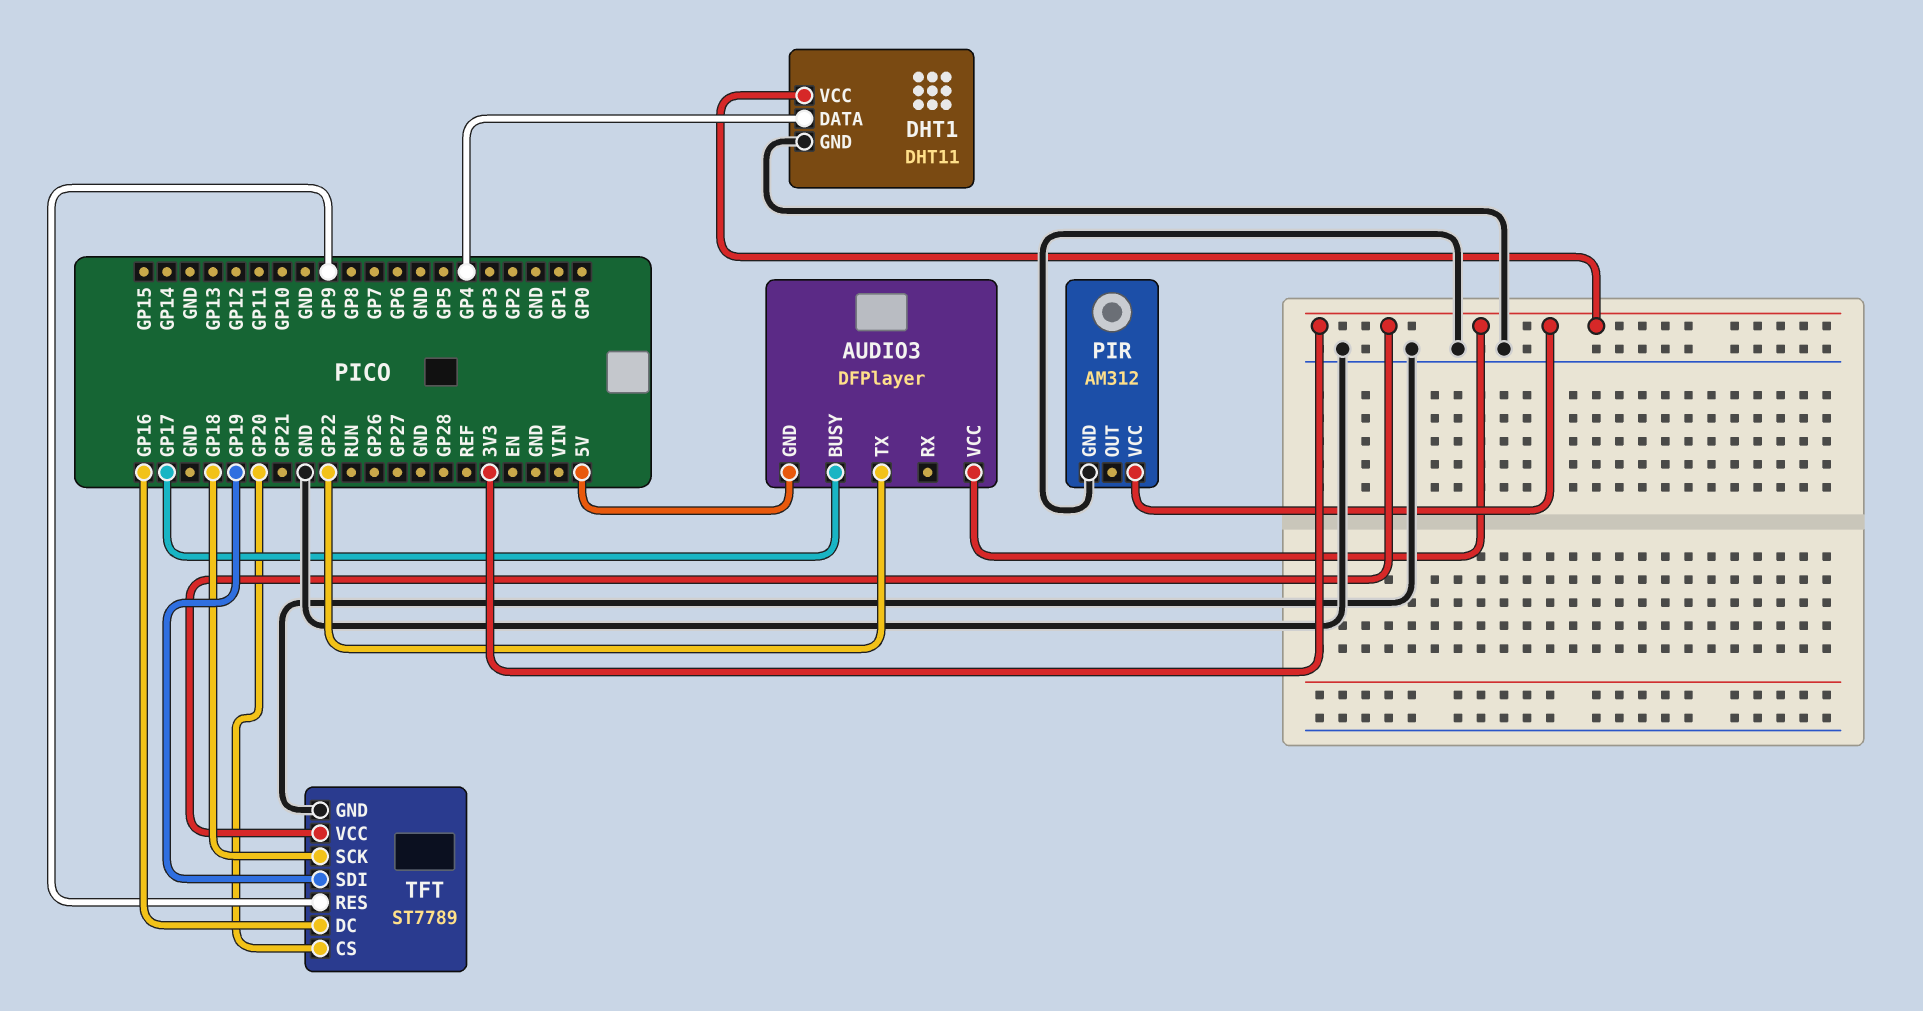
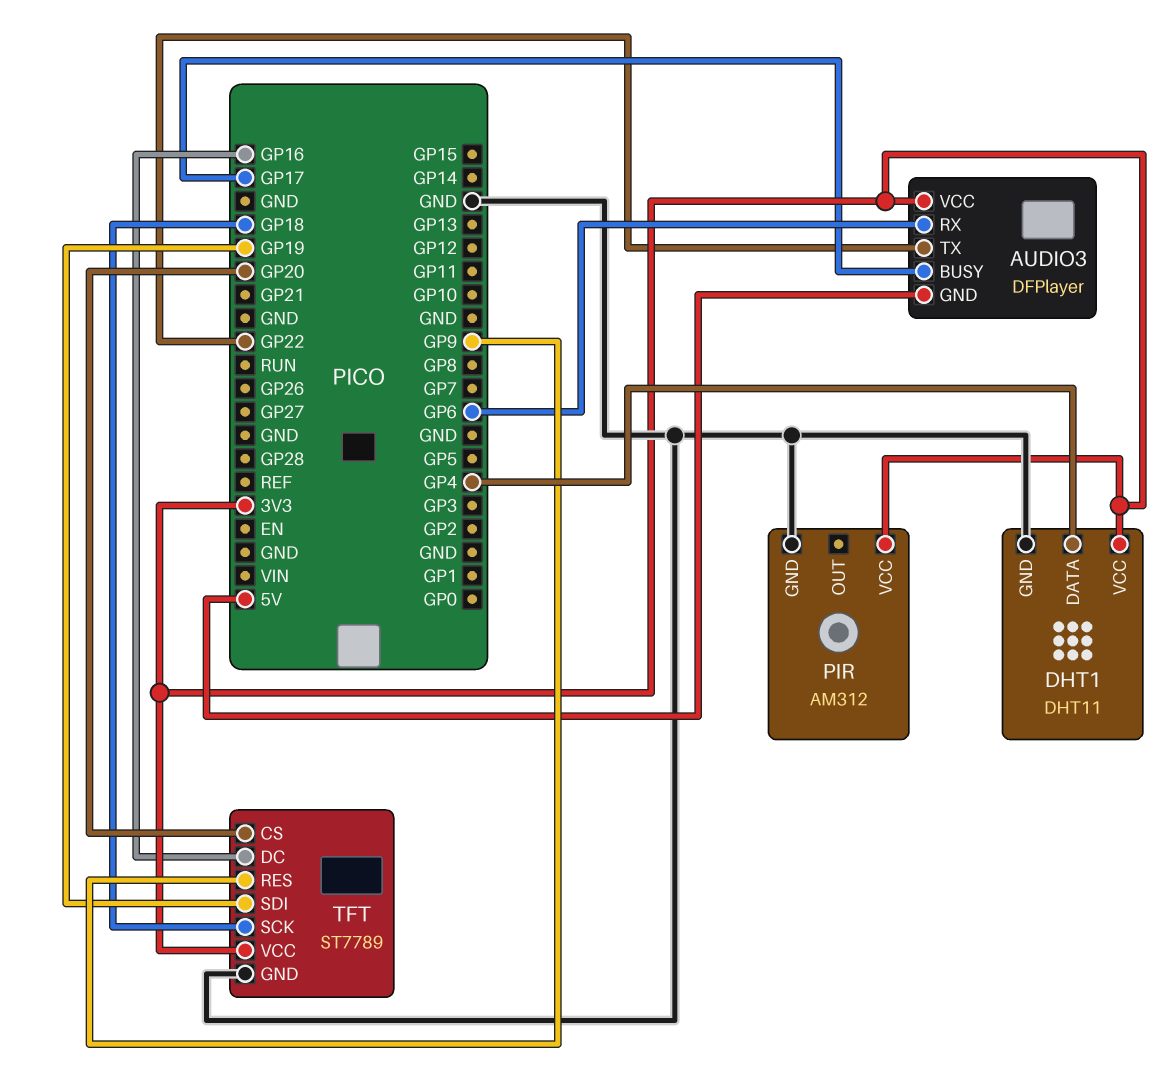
AUDIO3 pin RX: none -> GP6

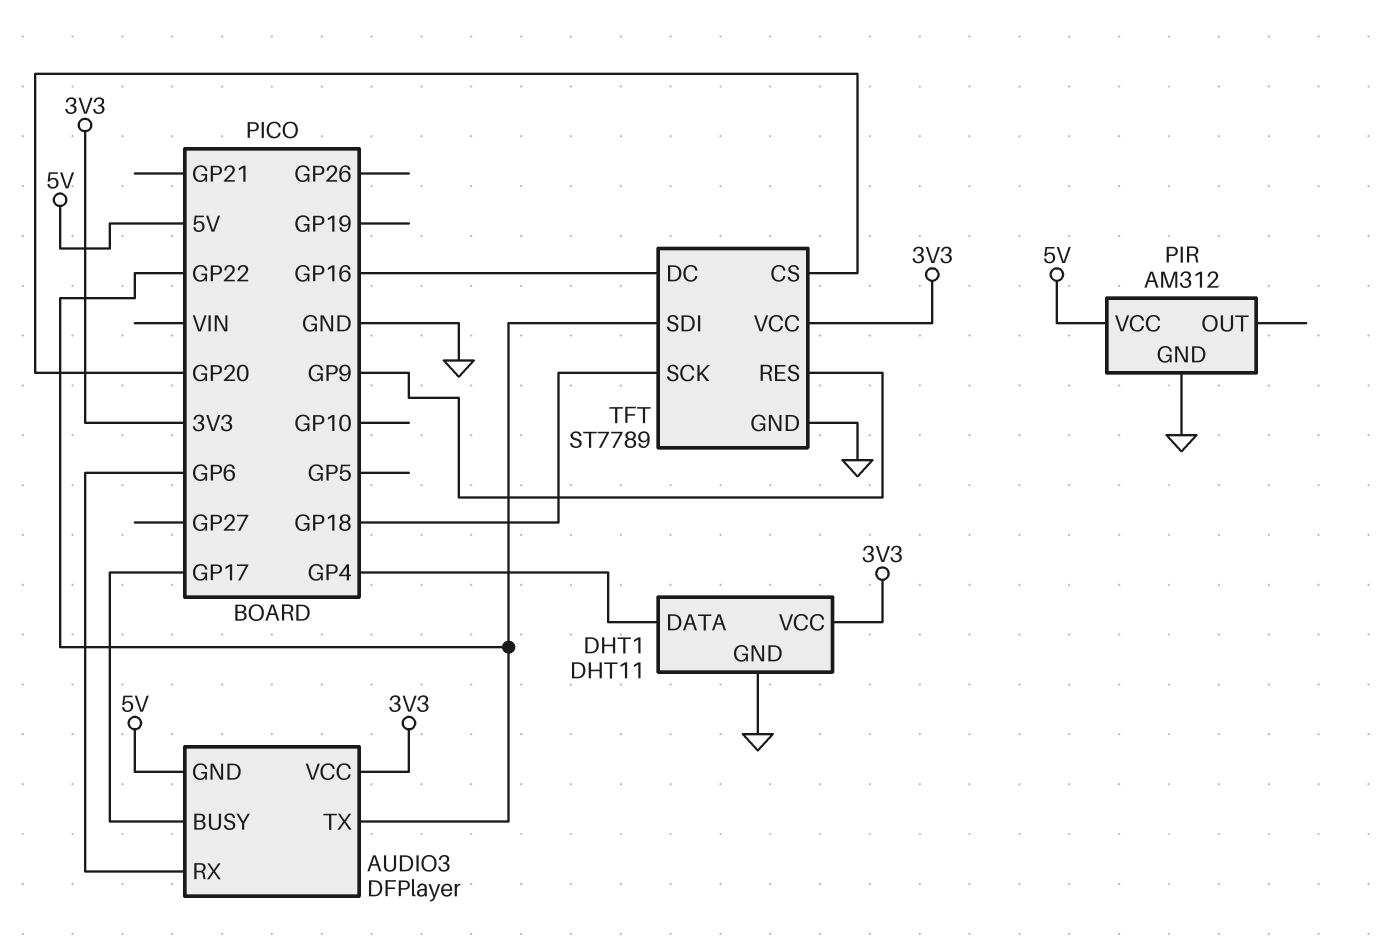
PIR pin VCC: 3V3 -> 5V
TFT pin SDI: GP19 -> GP22

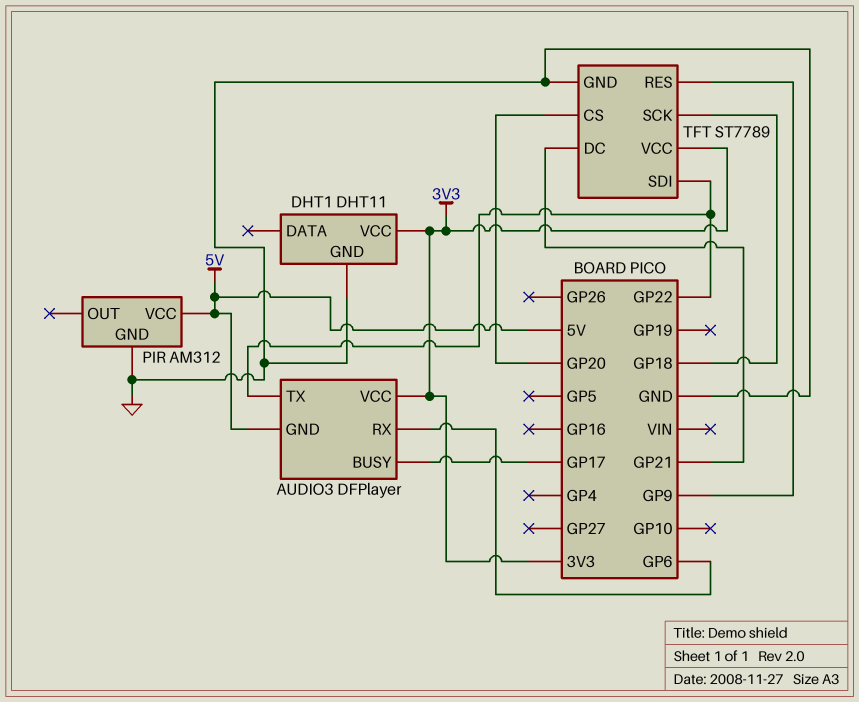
DHT1 pin DATA: GP4 -> none
TFT pin DC: GP16 -> GP21

